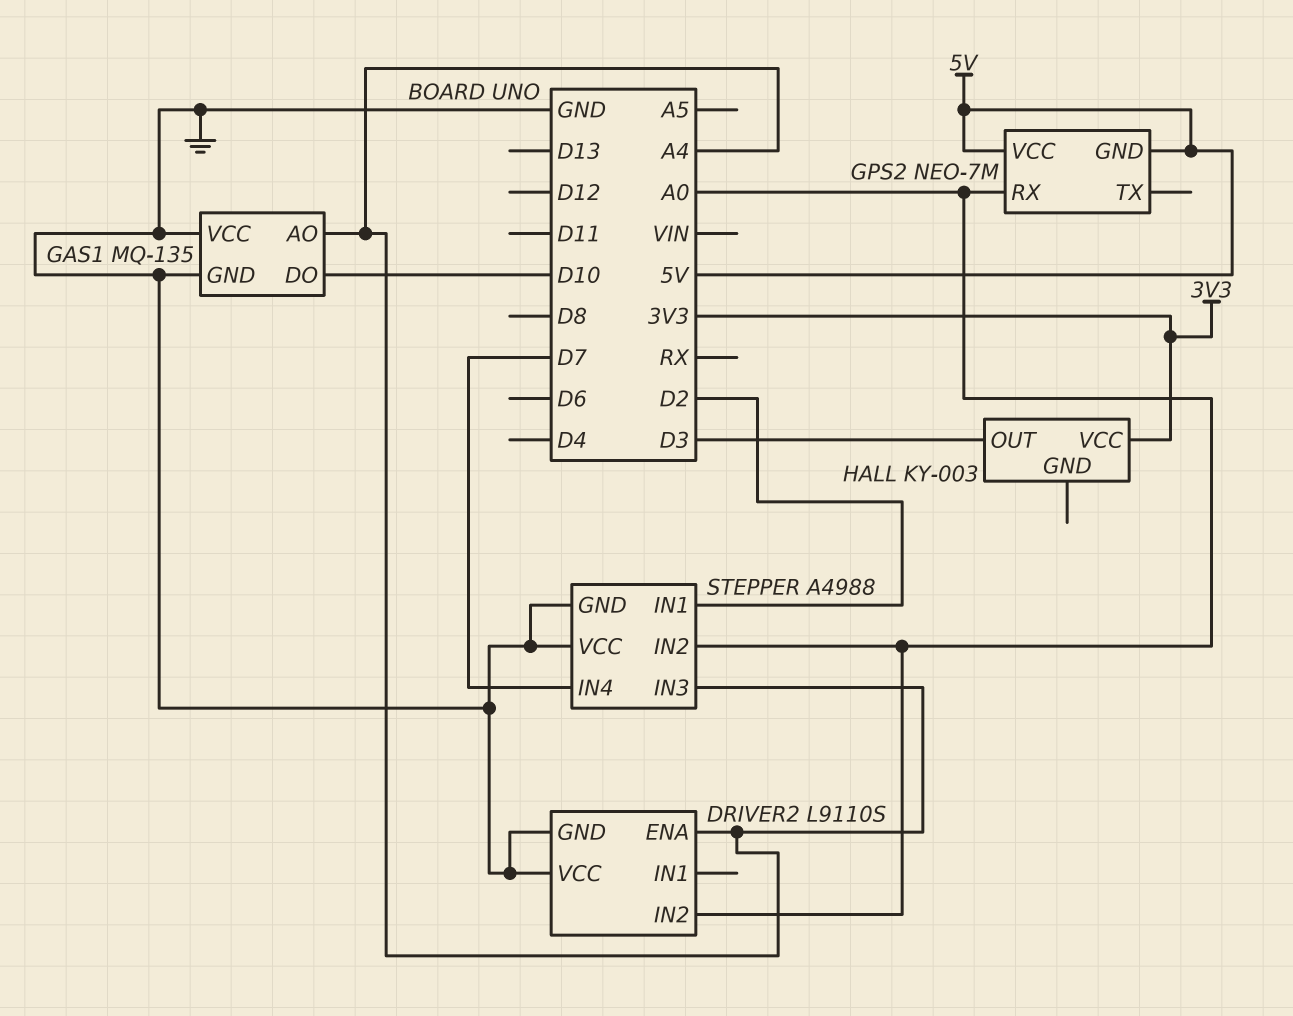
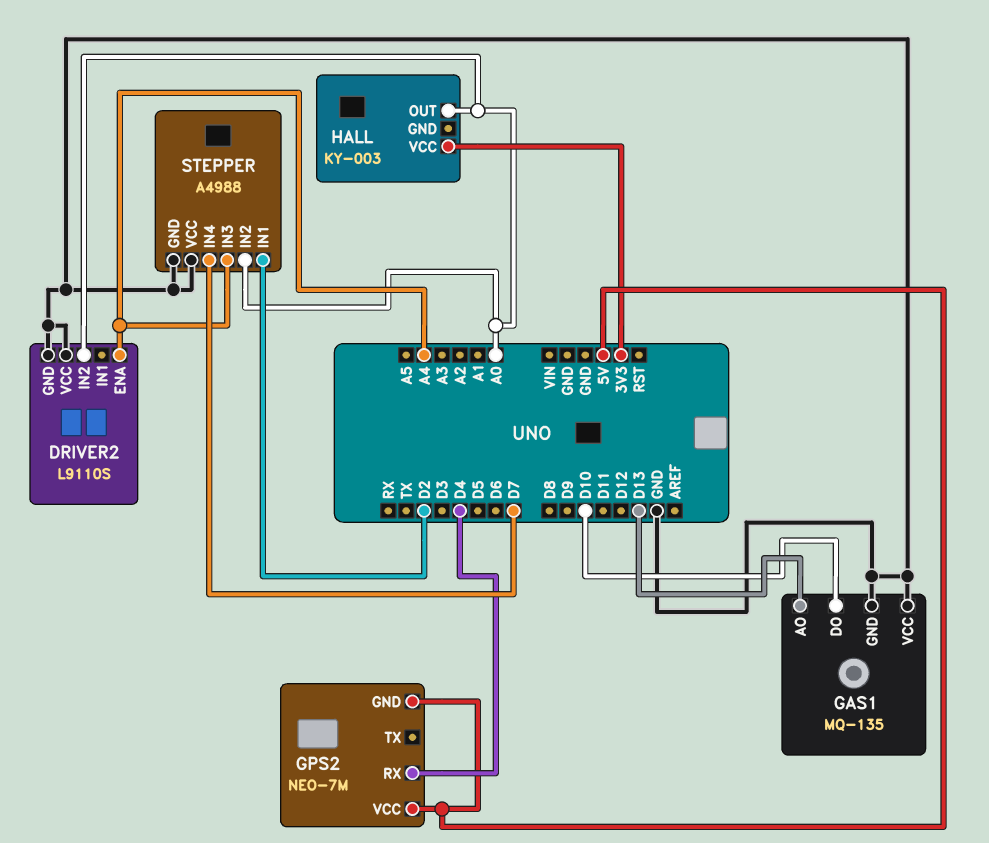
GAS1 pin AO: A4 -> D13
GPS2 pin RX: A0 -> D4
HALL pin OUT: D3 -> A0

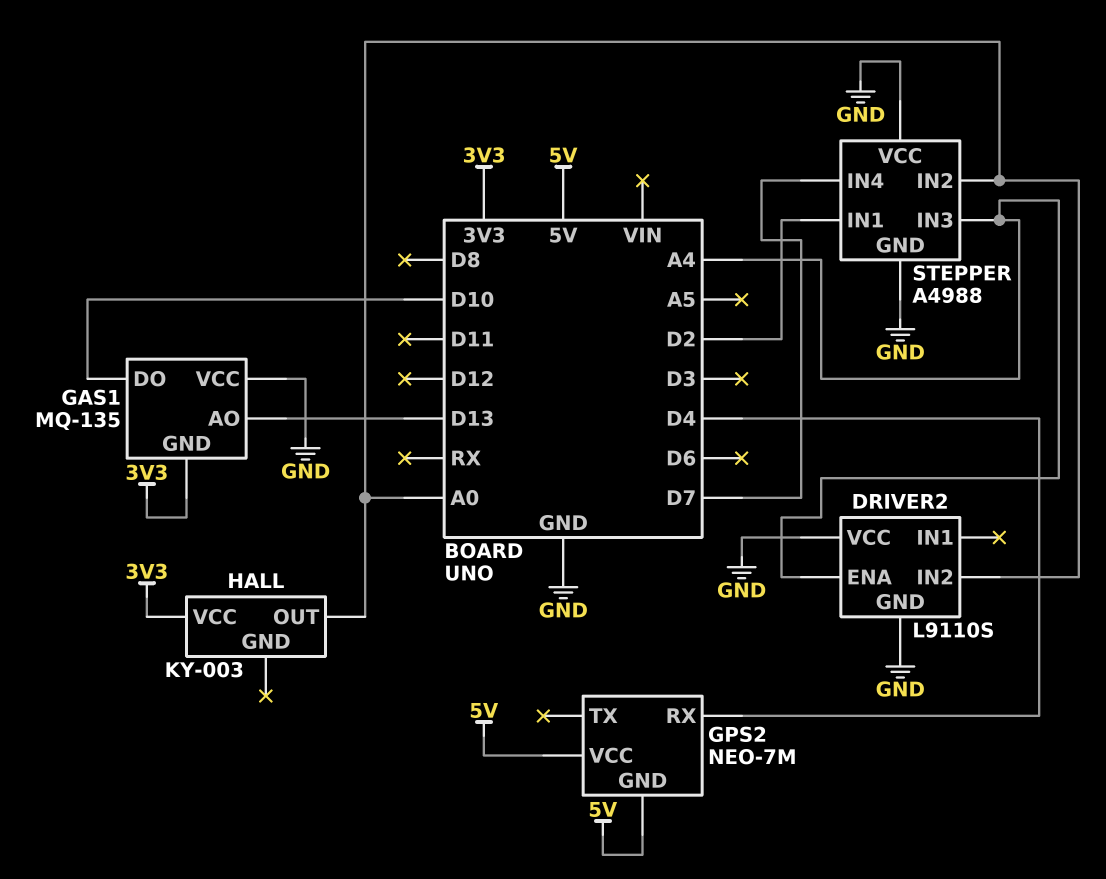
GAS1 pin GND: GND -> 3V3

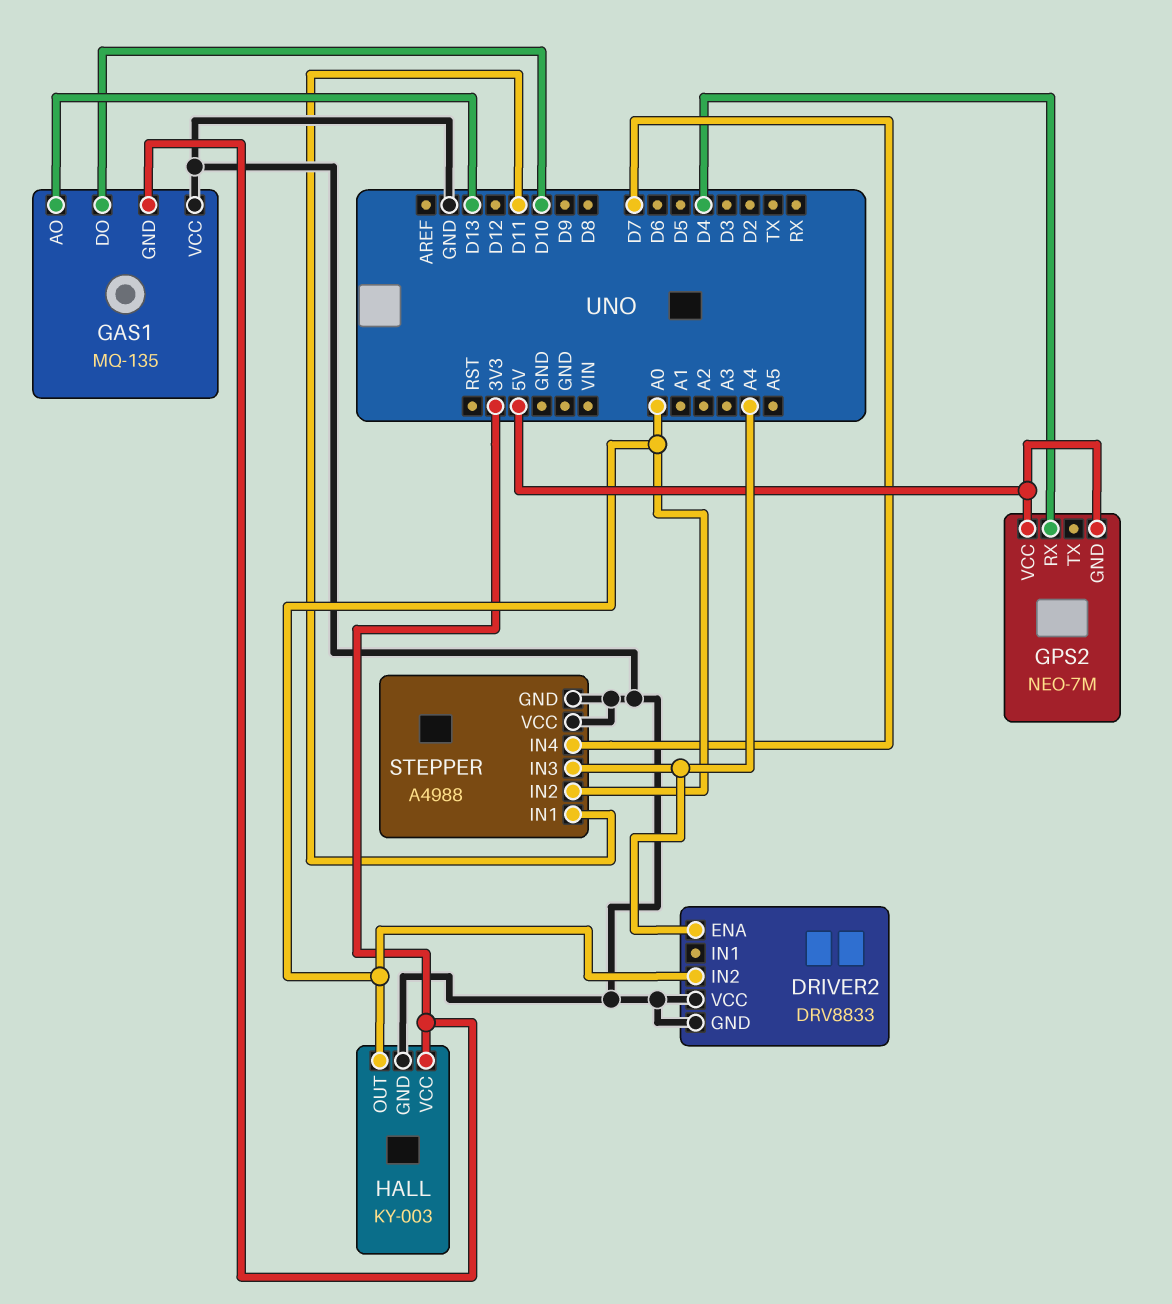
DRIVER2: L9110S -> DRV8833
HALL pin GND: none -> GND
STEPPER pin IN1: D2 -> D11

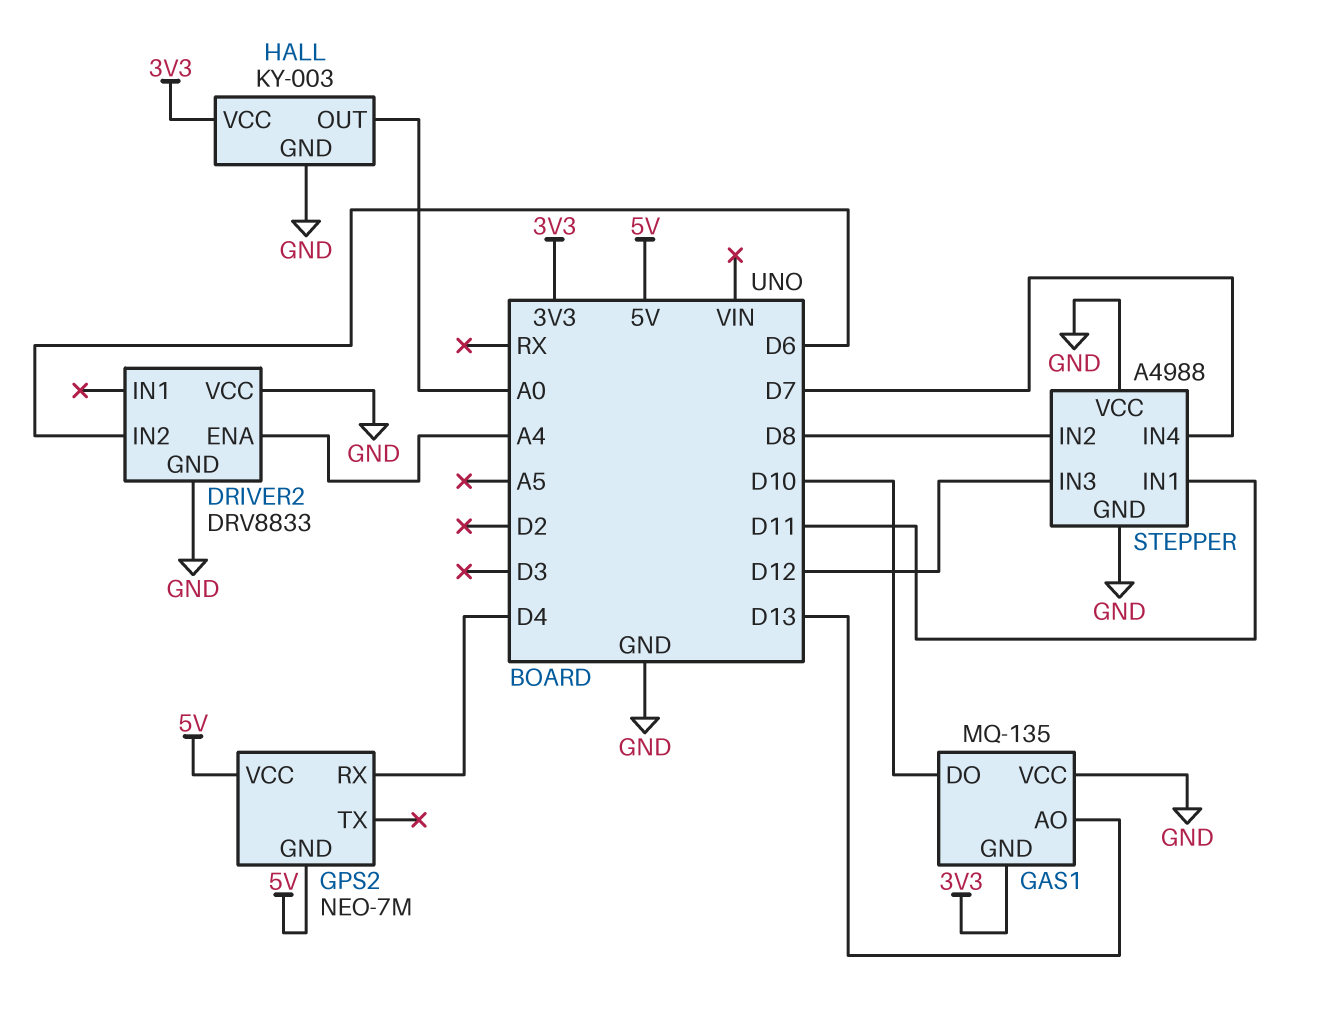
DRIVER2 pin IN2: A0 -> D6
STEPPER pin IN2: A0 -> D8
STEPPER pin IN3: A4 -> D12

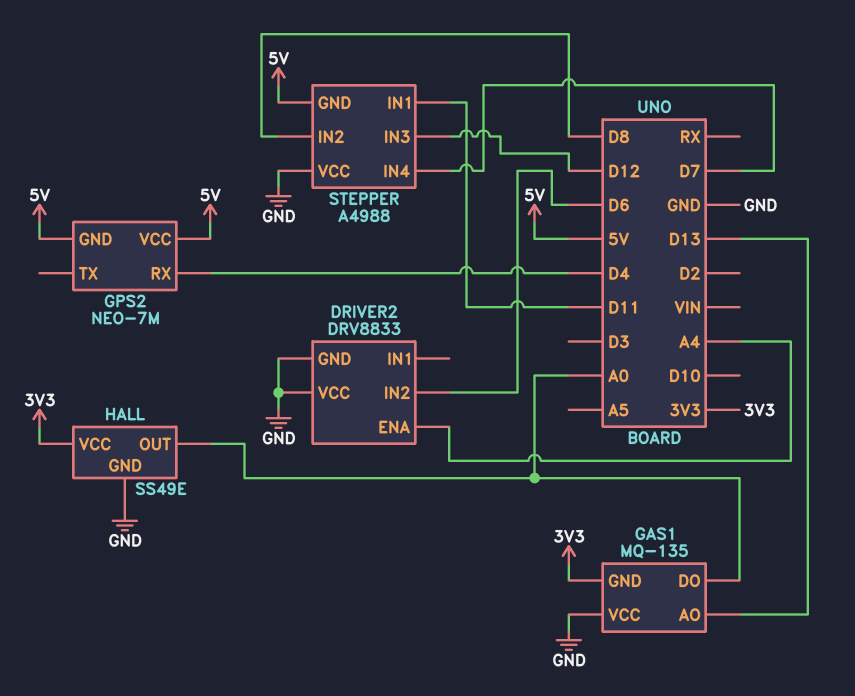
GAS1 pin DO: D10 -> A0
HALL: KY-003 -> SS49E
STEPPER pin GND: GND -> 5V

